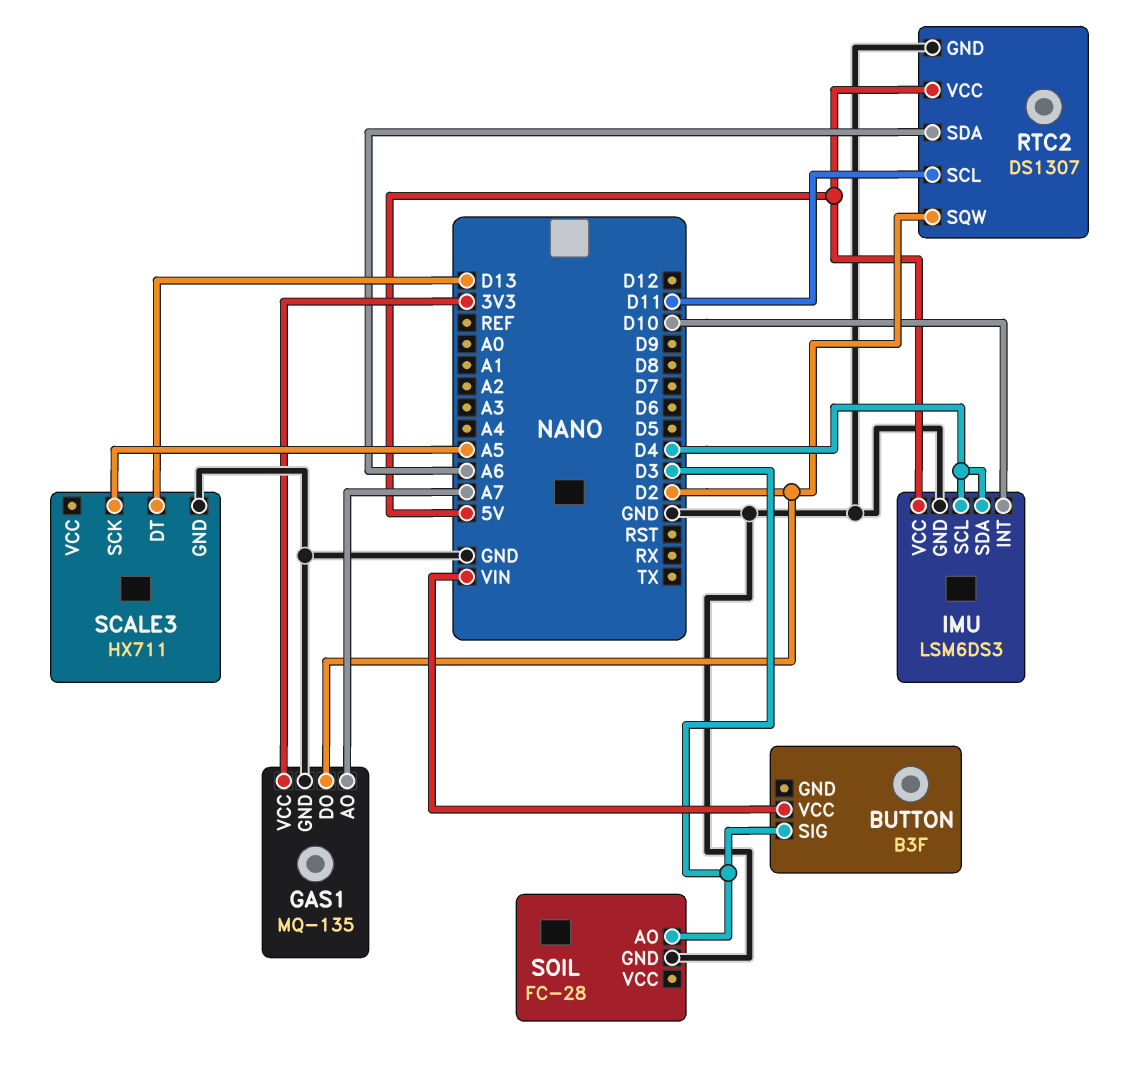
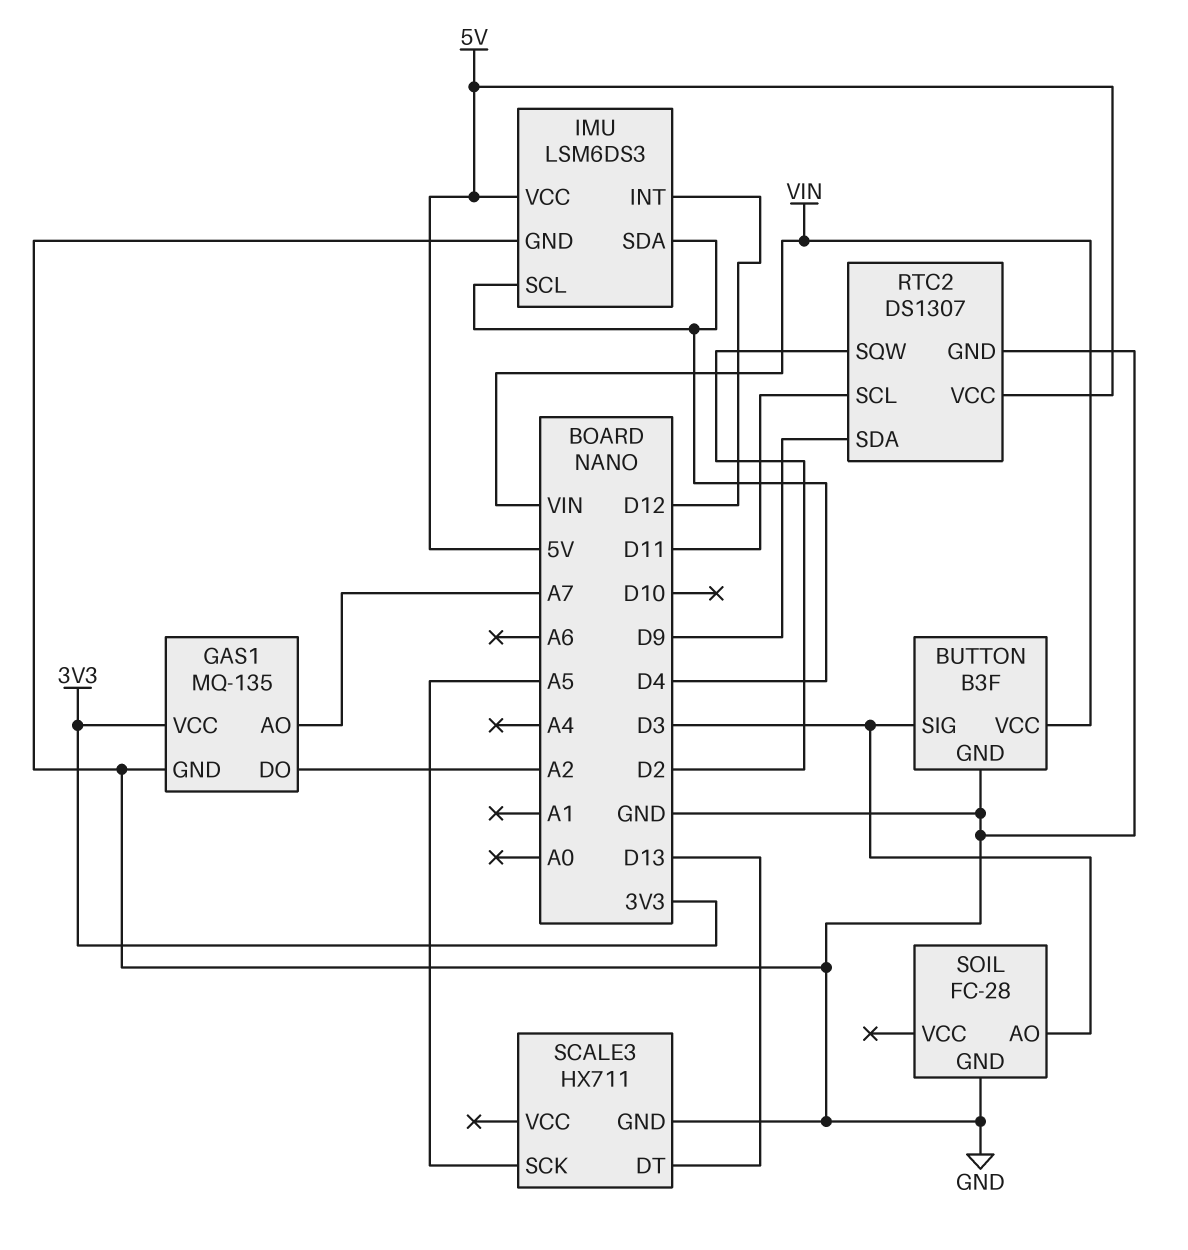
BUTTON pin GND: none -> GND
GAS1 pin DO: D2 -> A2
IMU pin INT: D10 -> D12
RTC2 pin SDA: A6 -> D9

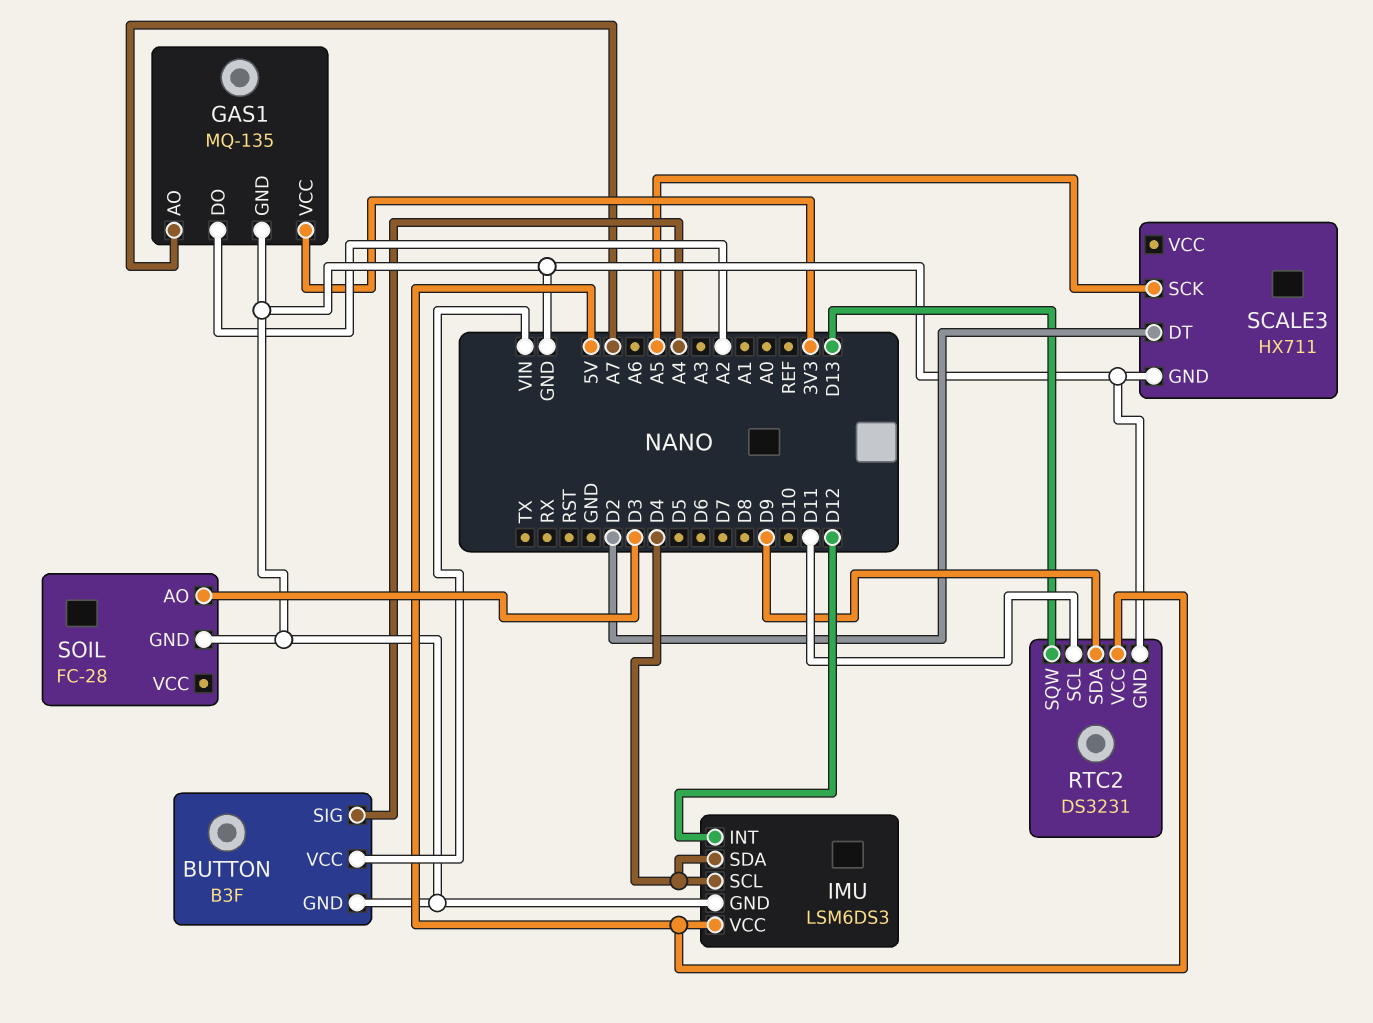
BUTTON pin SIG: D3 -> A4
RTC2: DS1307 -> DS3231
RTC2 pin SQW: D2 -> D13
SCALE3 pin DT: D13 -> D2

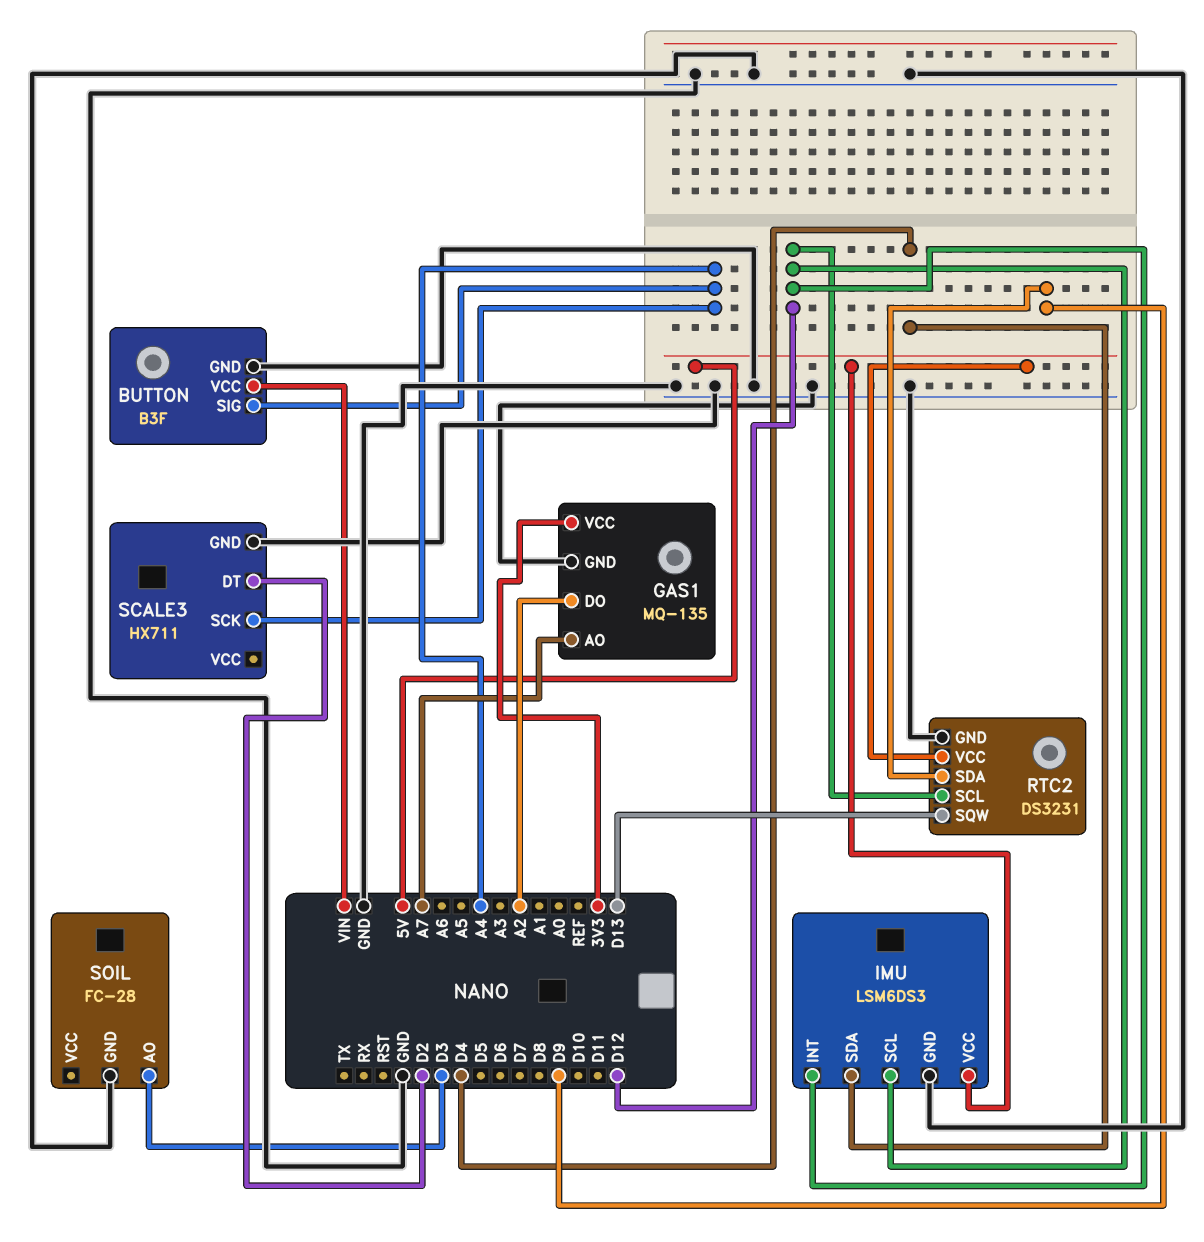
IMU pin SCL: D4 -> D12
RTC2 pin SCL: D11 -> D12
SCALE3 pin SCK: A5 -> A4

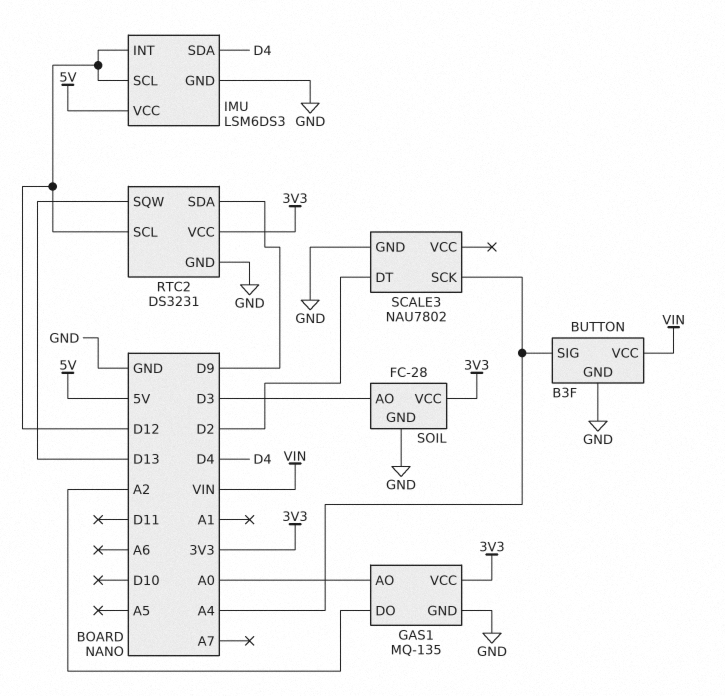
GAS1 pin AO: A7 -> A0
RTC2 pin VCC: 5V -> 3V3
SCALE3: HX711 -> NAU7802
SOIL pin VCC: none -> 3V3

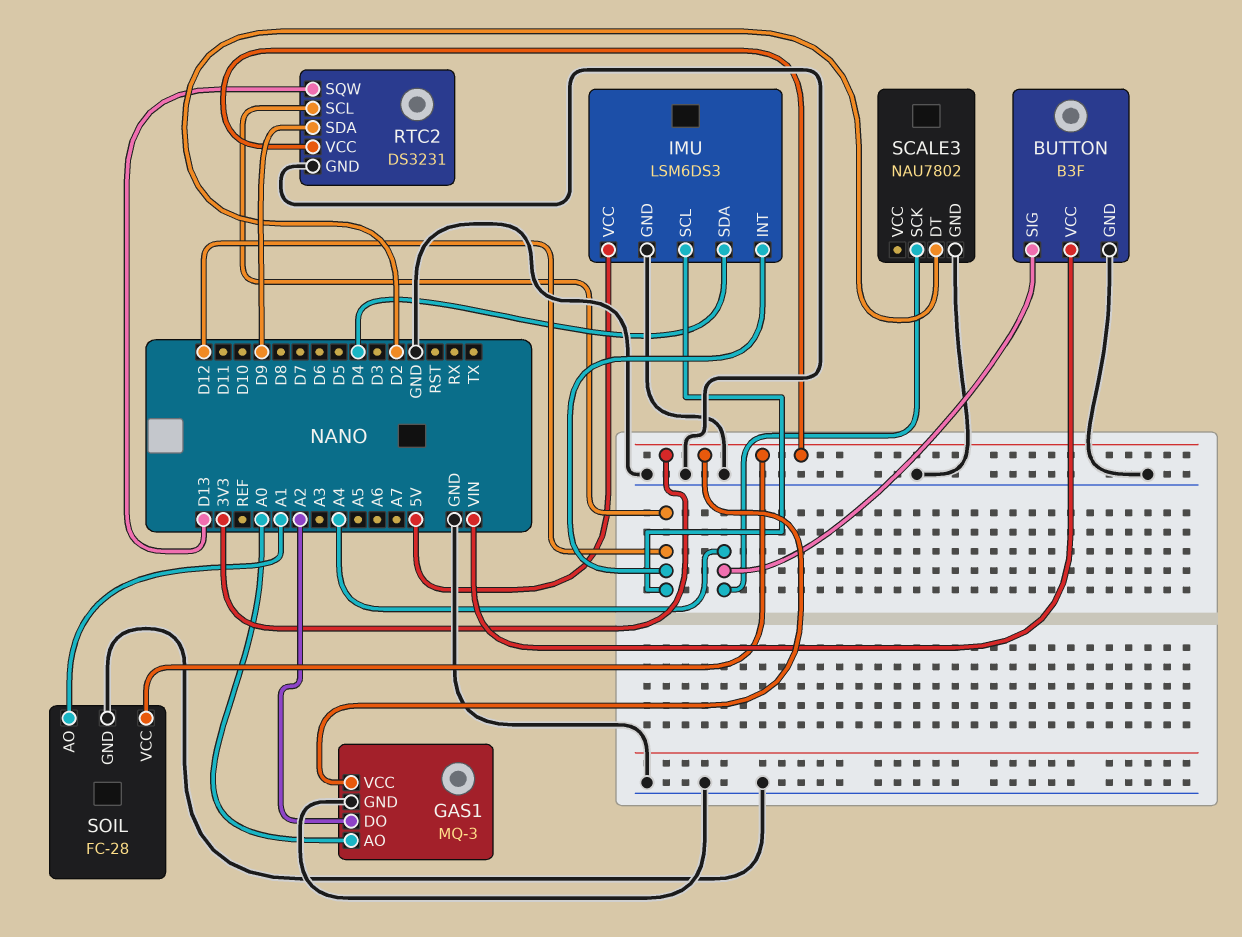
GAS1: MQ-135 -> MQ-3
SOIL pin AO: D3 -> A1

